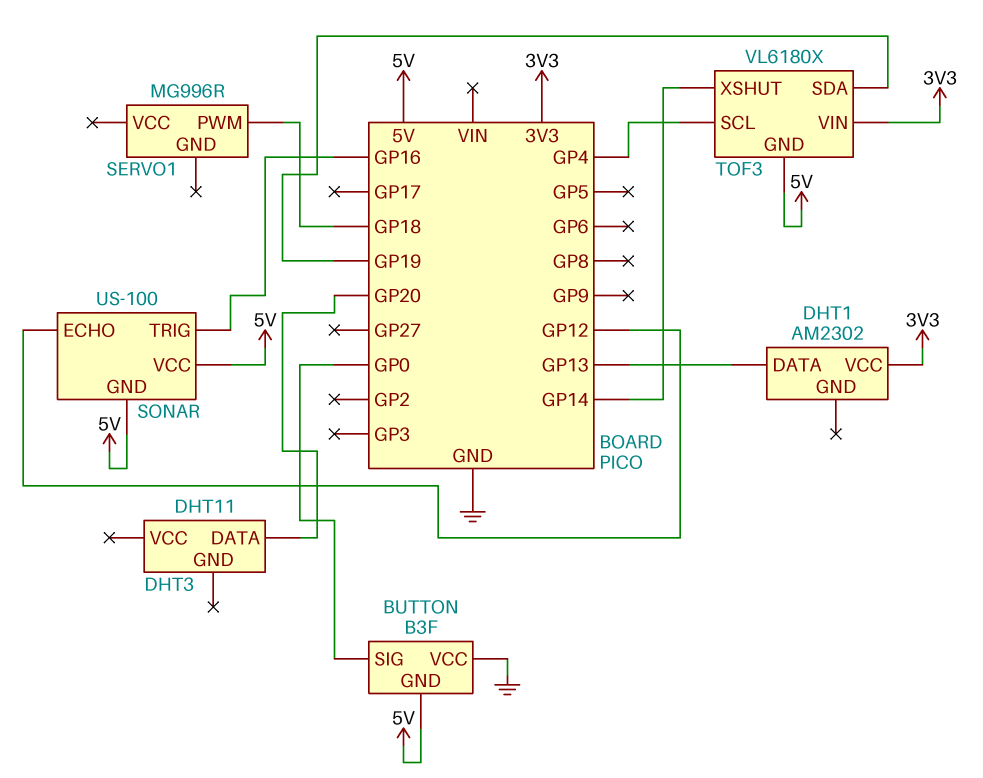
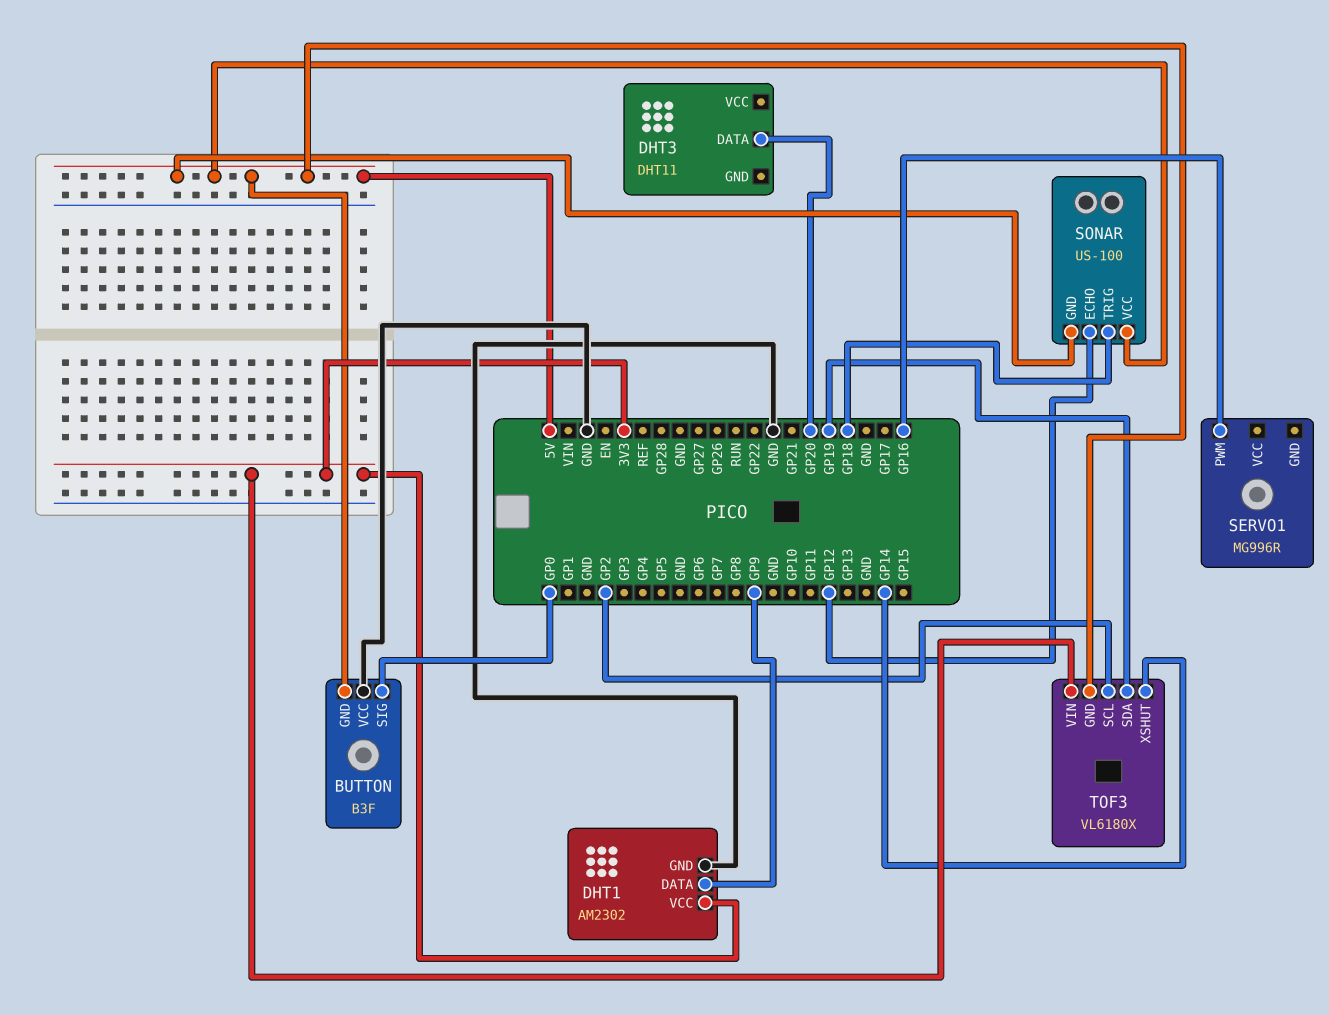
DHT1 pin DATA: GP13 -> GP9
DHT1 pin GND: none -> GND
SERVO1 pin PWM: GP18 -> GP16
SONAR pin TRIG: GP16 -> GP18
TOF3 pin SCL: GP4 -> GP2

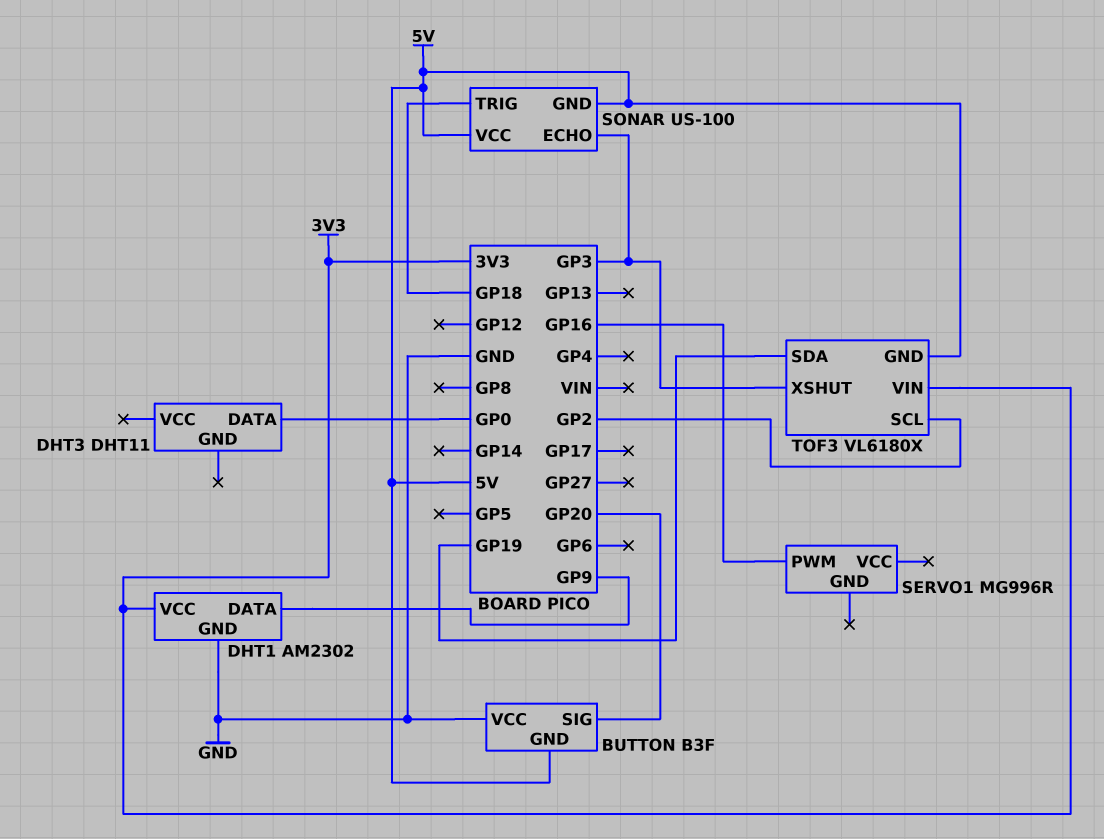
BUTTON pin SIG: GP0 -> GP20
DHT3 pin DATA: GP20 -> GP0
SONAR pin ECHO: GP12 -> GP3
TOF3 pin XSHUT: GP14 -> GP3

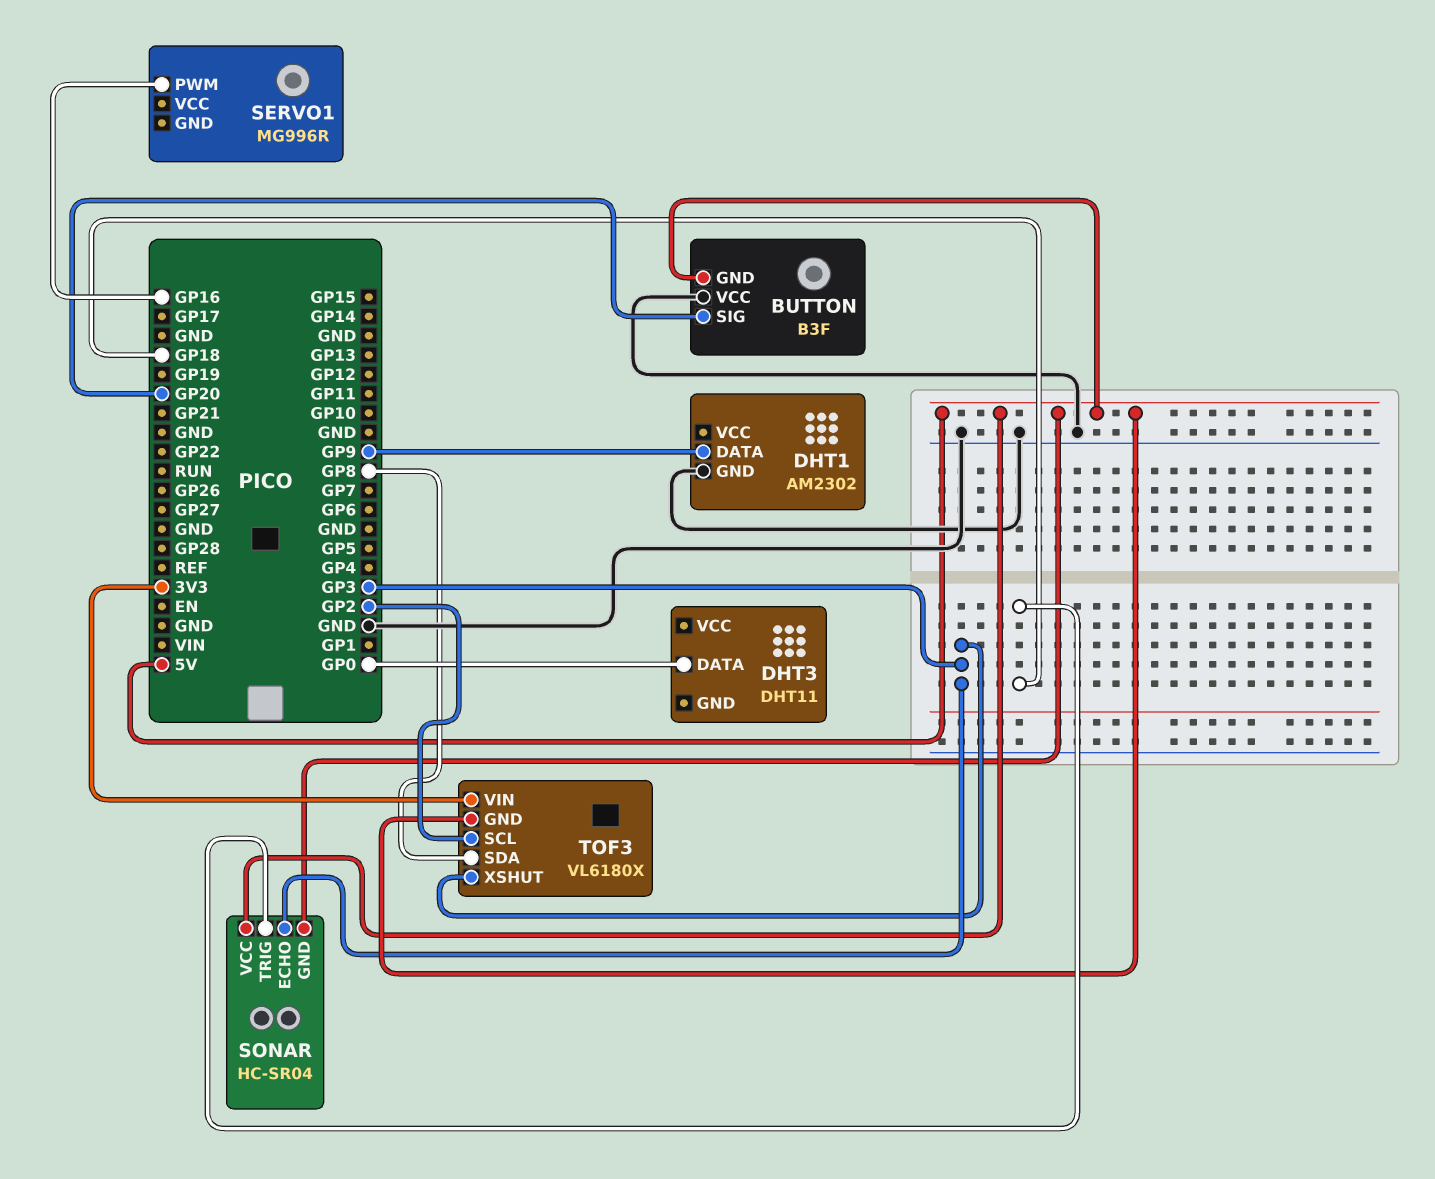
DHT1 pin VCC: 3V3 -> none
SONAR: US-100 -> HC-SR04
TOF3 pin SDA: GP19 -> GP8

